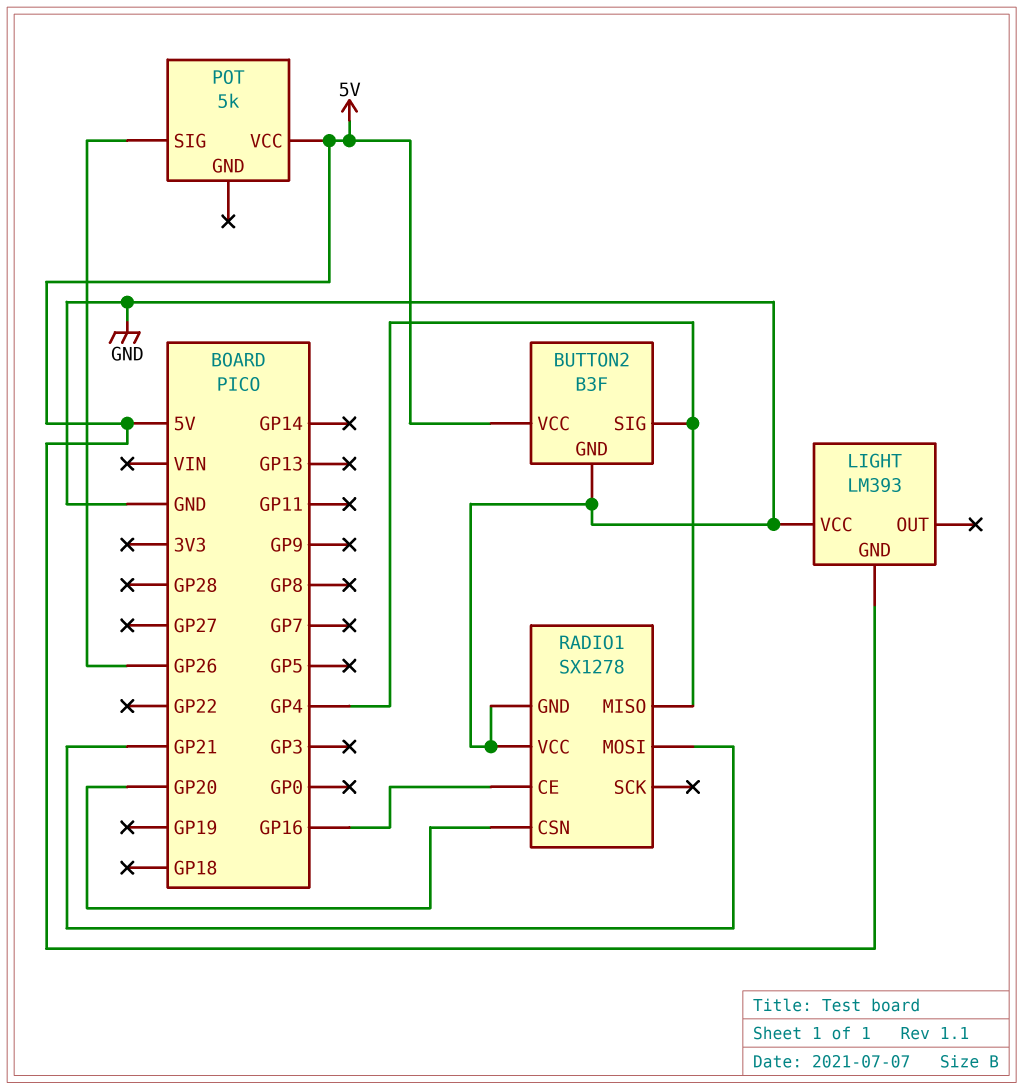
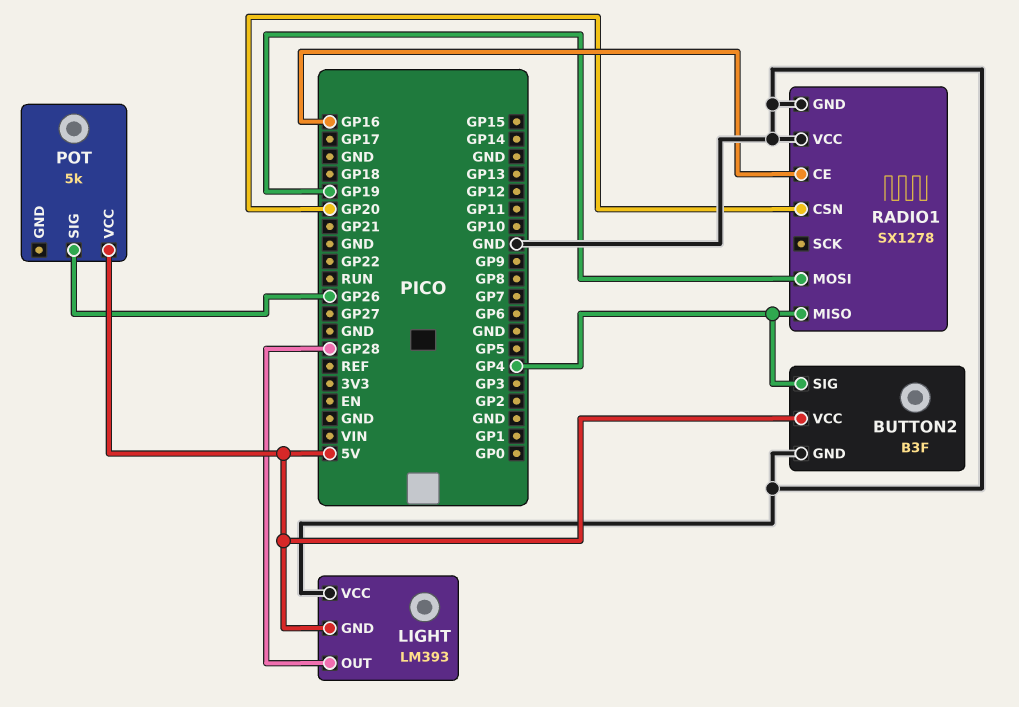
LIGHT pin OUT: none -> GP28
RADIO1 pin MOSI: GP21 -> GP19

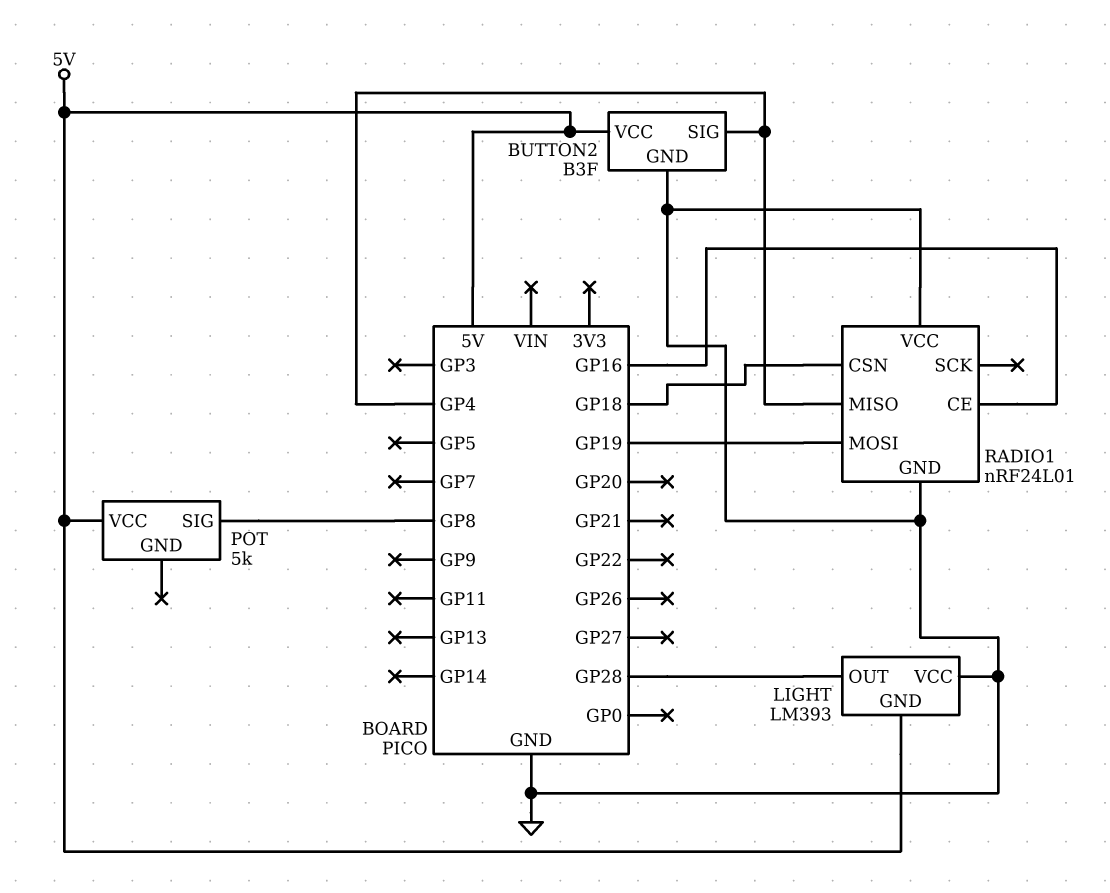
POT pin SIG: GP26 -> GP8
RADIO1: SX1278 -> nRF24L01
RADIO1 pin CSN: GP20 -> GP18

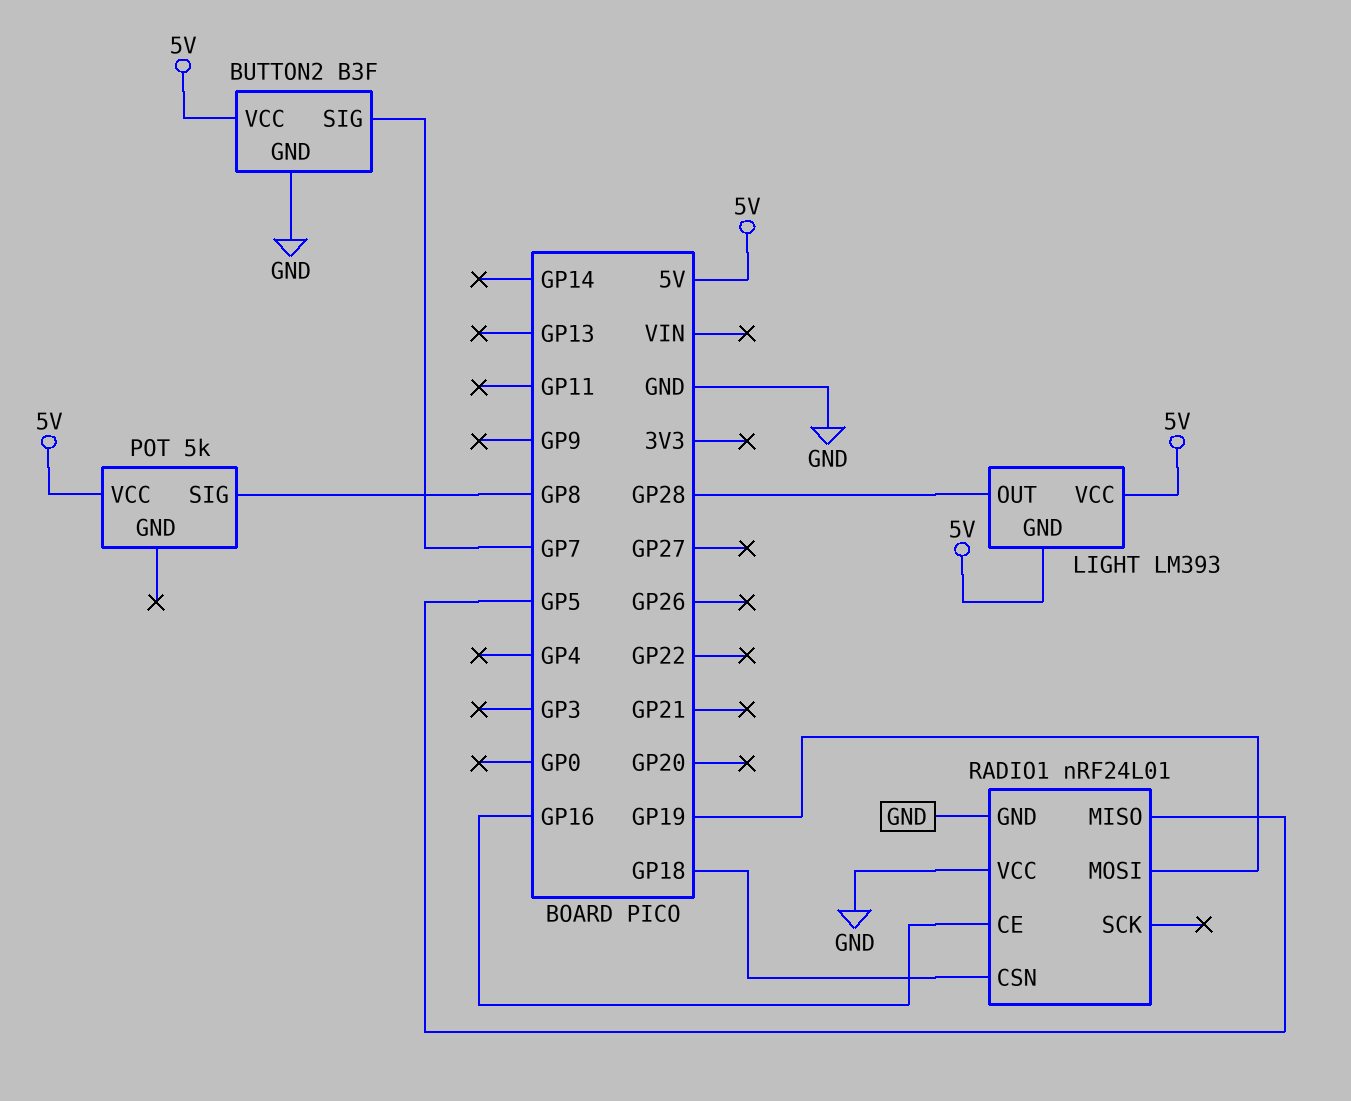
BUTTON2 pin SIG: GP4 -> GP7
LIGHT pin VCC: GND -> 5V
RADIO1 pin MISO: GP4 -> GP5

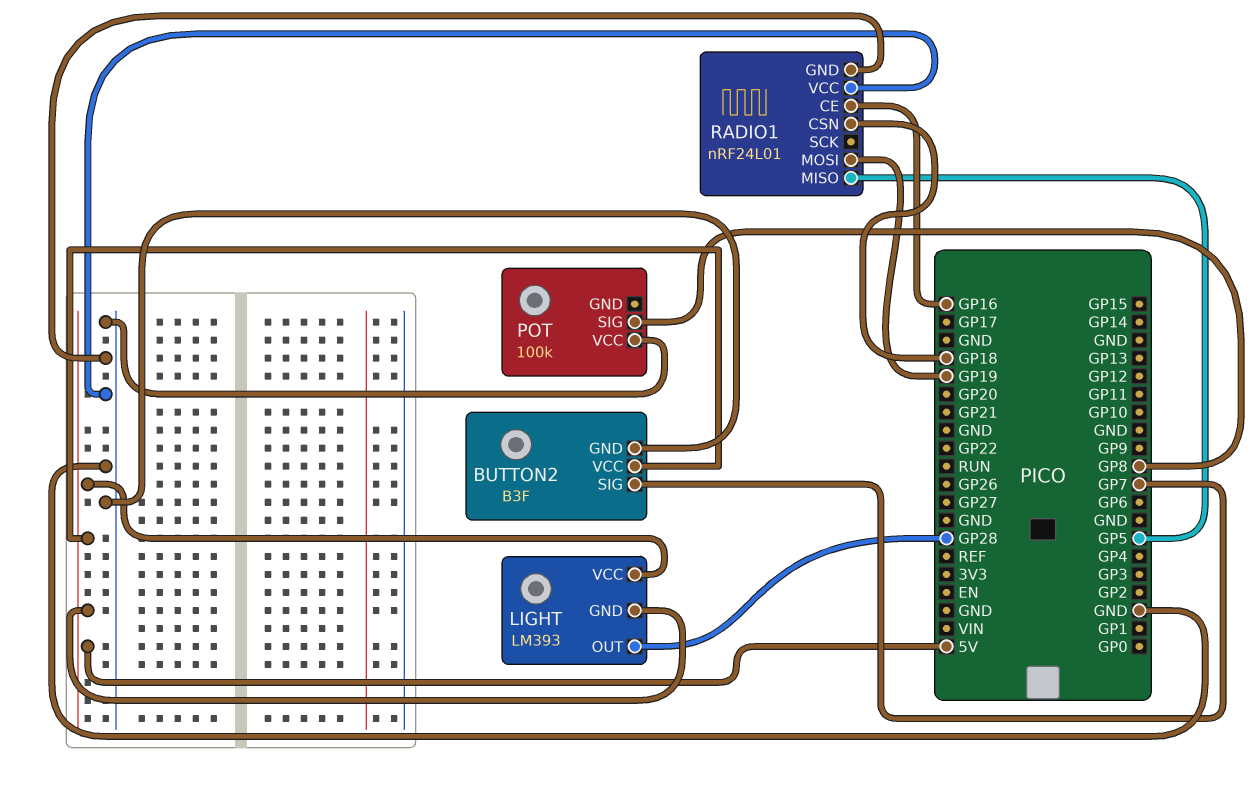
POT: 5k -> 100k
POT pin VCC: 5V -> GND

